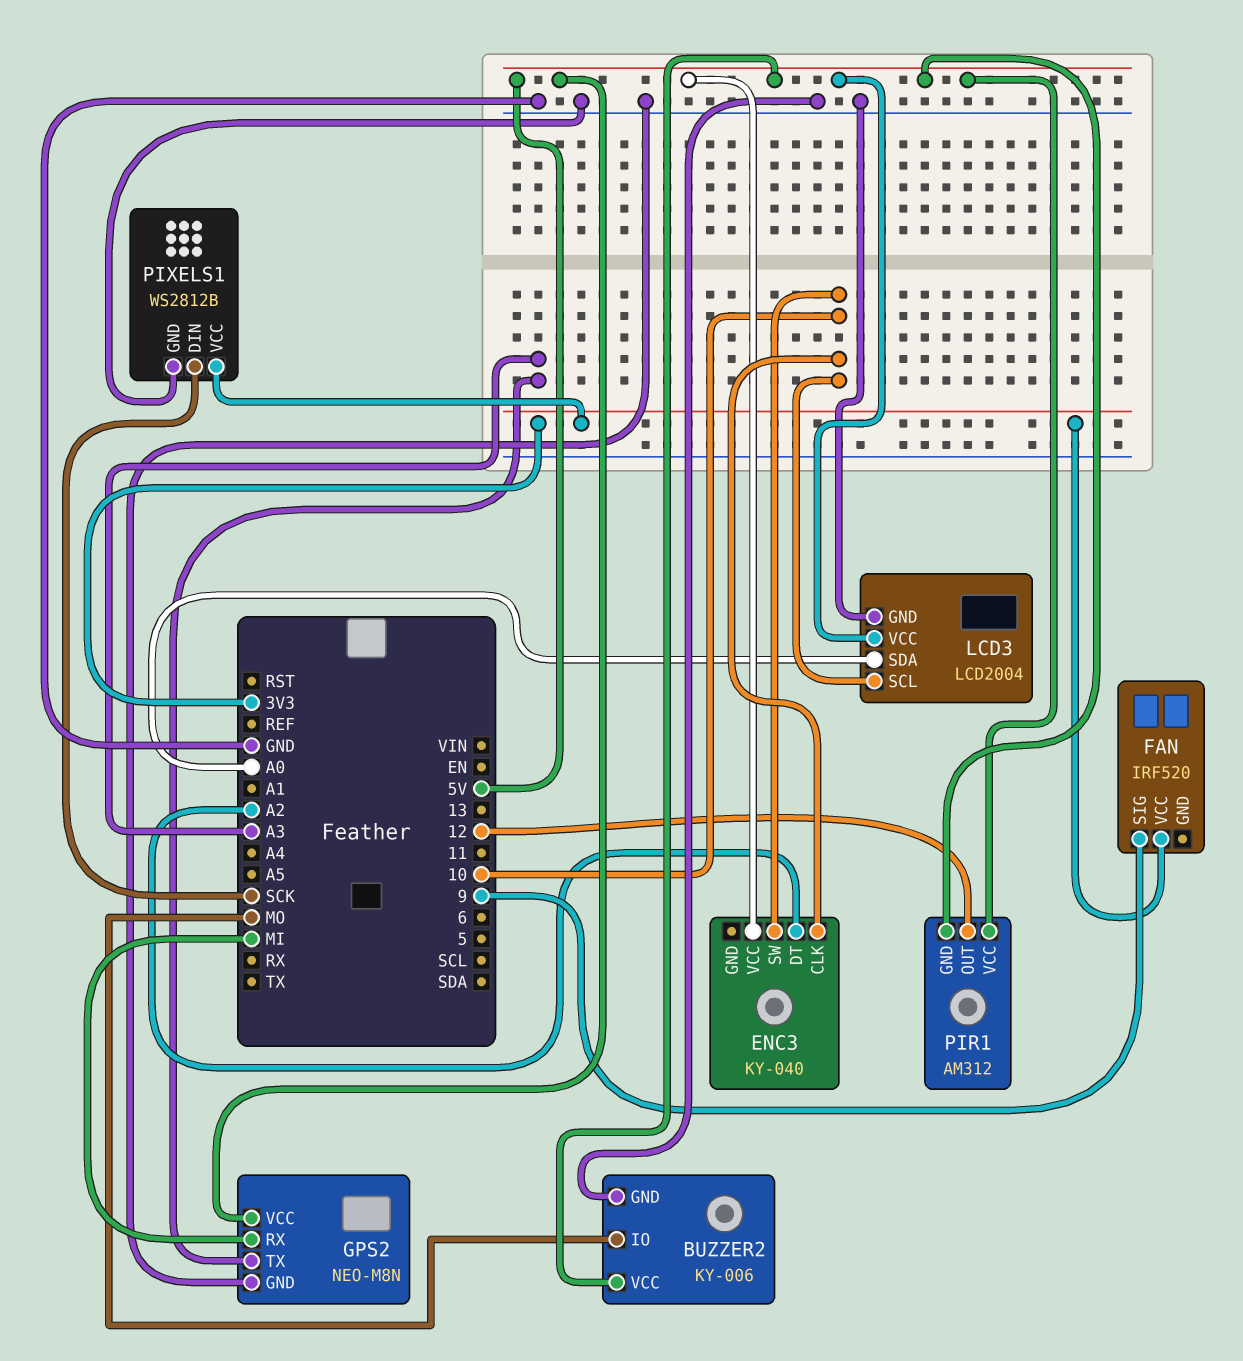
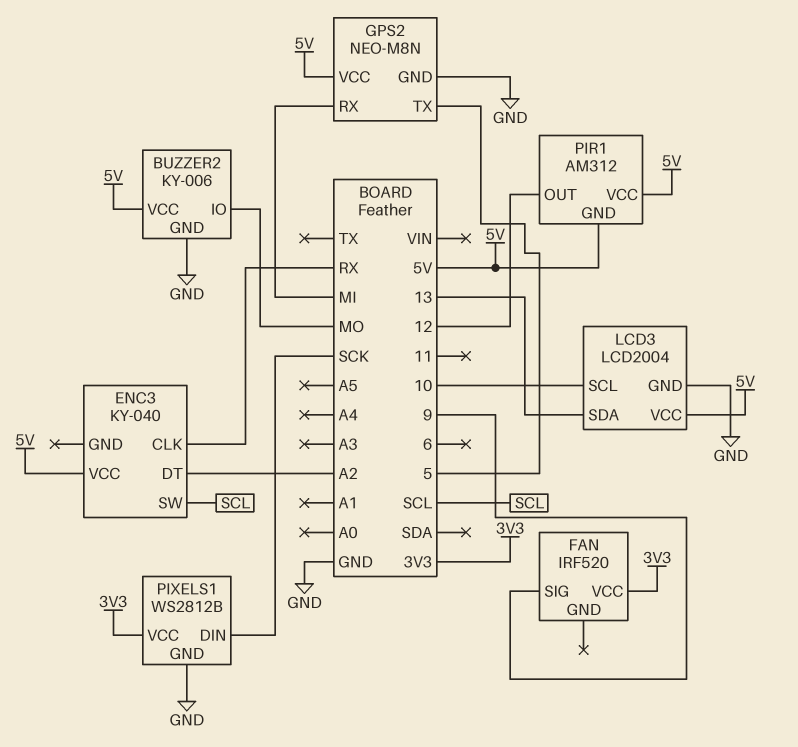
ENC3 pin CLK: 10 -> RX
ENC3 pin SW: 10 -> SCL
GPS2 pin TX: A3 -> 5
LCD3 pin SDA: A0 -> 13

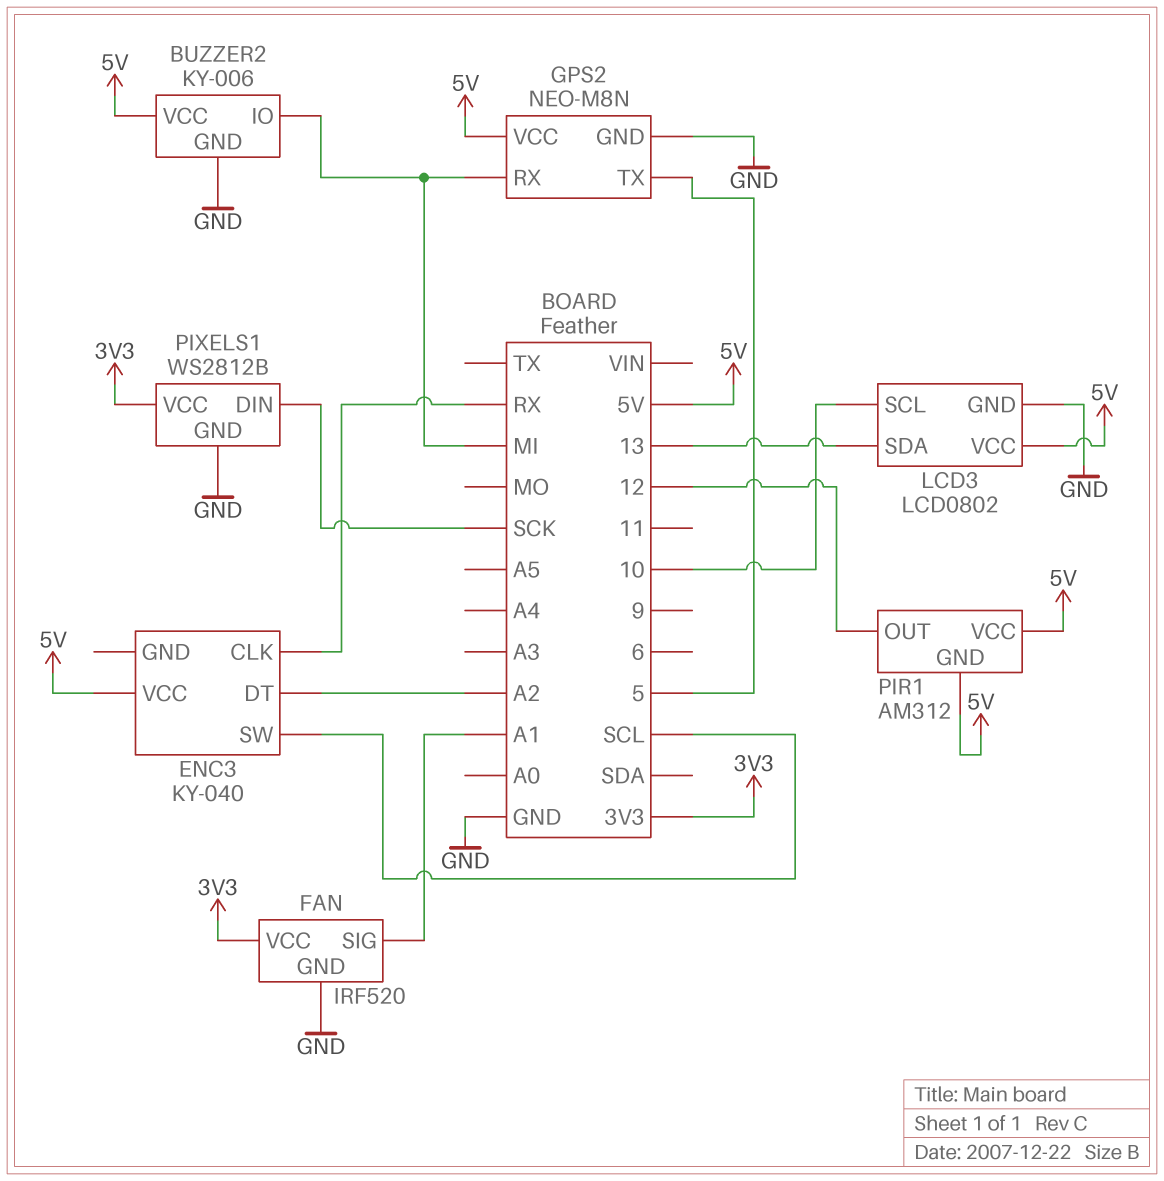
BUZZER2 pin IO: MO -> MI
FAN pin GND: none -> GND
FAN pin SIG: 9 -> A1
LCD3: LCD2004 -> LCD0802

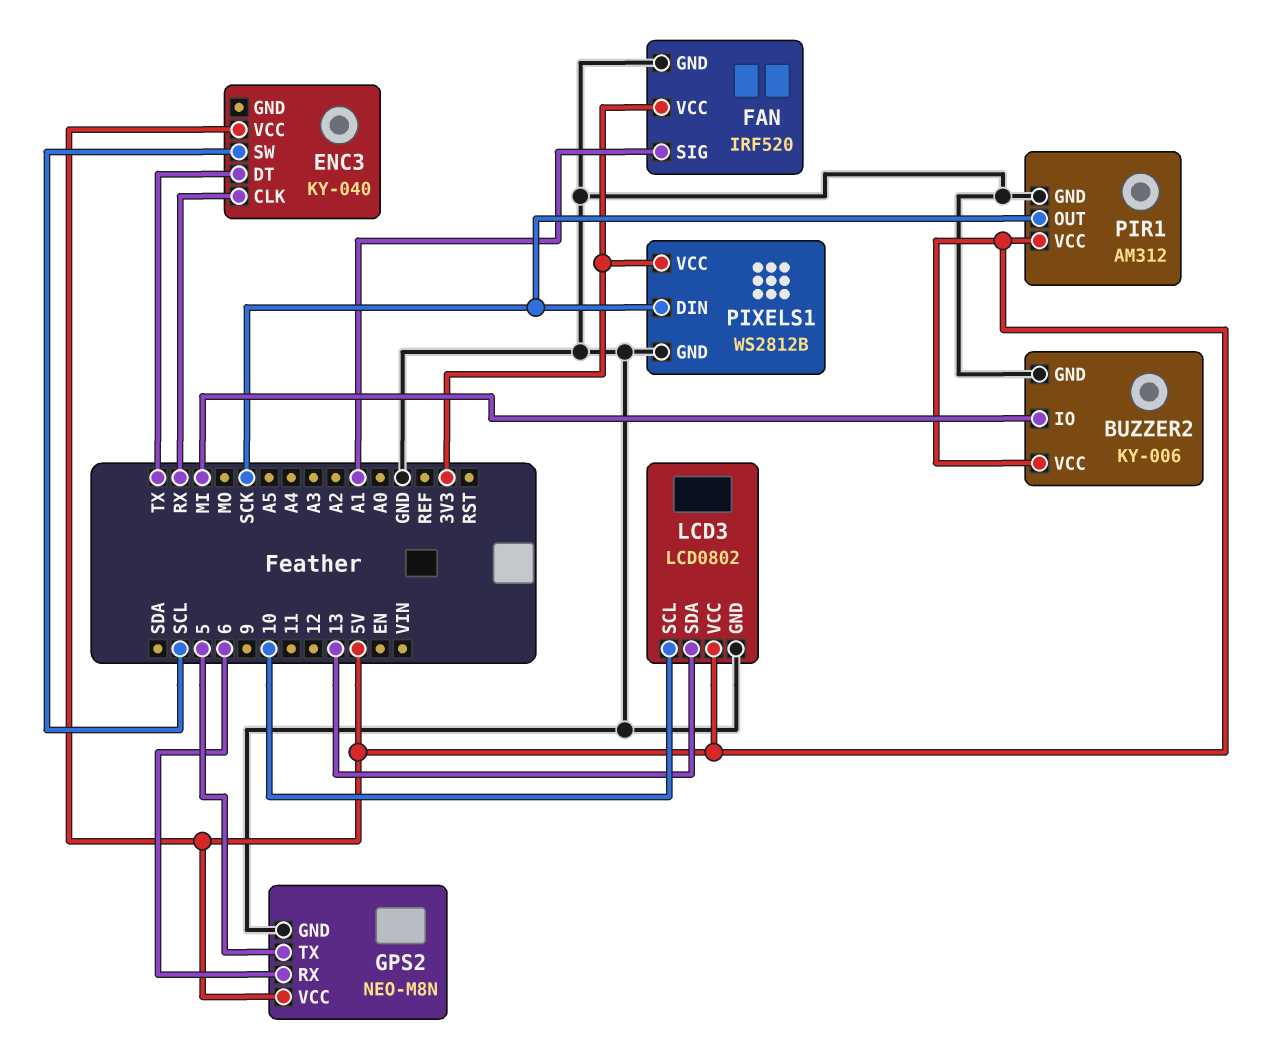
ENC3 pin DT: A2 -> TX
GPS2 pin RX: MI -> 6
PIR1 pin GND: 5V -> GND
PIR1 pin OUT: 12 -> SCK

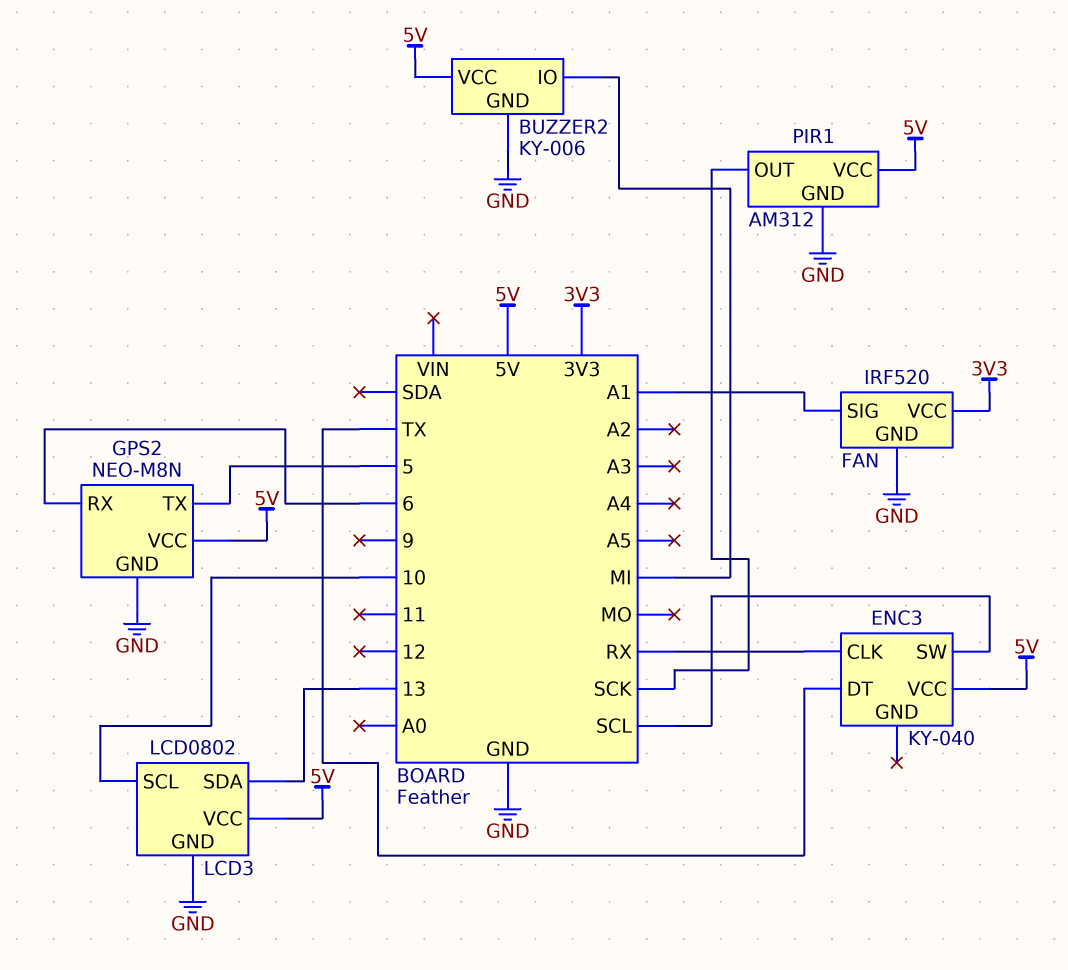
PIXELS1: WS2812B -> none
PIXELS1 pin DIN: SCK -> none
PIXELS1 pin GND: GND -> none
PIXELS1 pin VCC: 3V3 -> none

